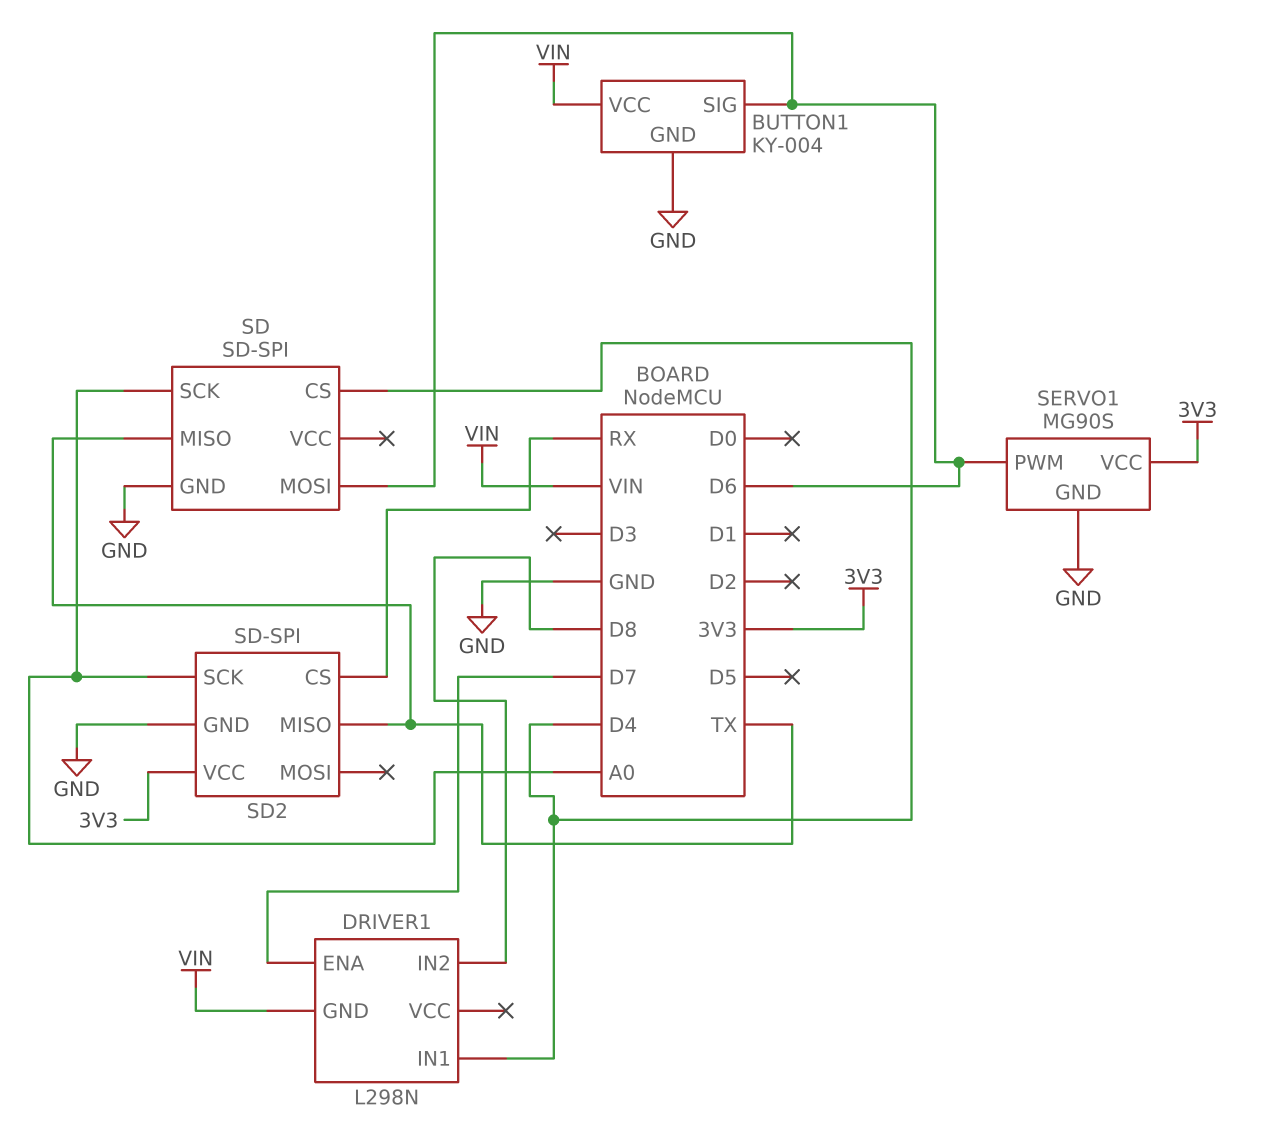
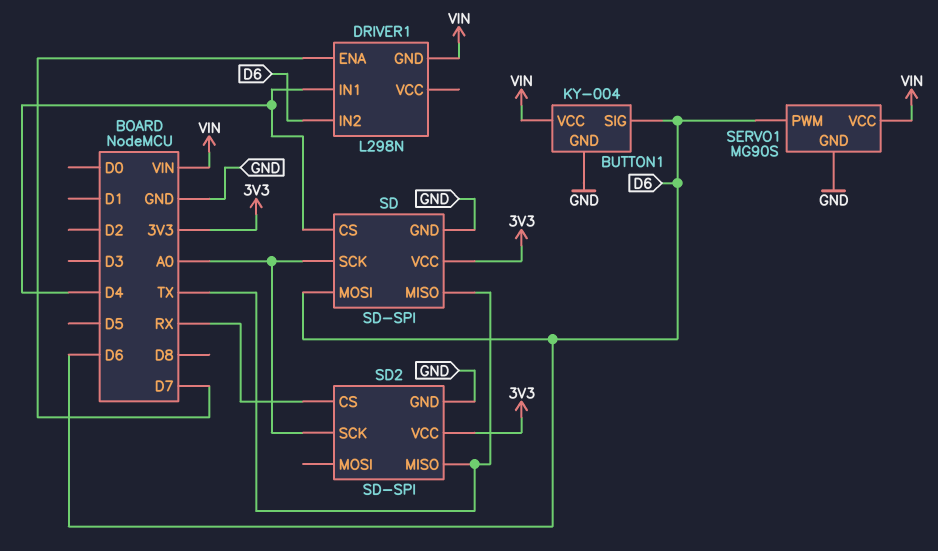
DRIVER1 pin IN2: D8 -> D6
SD pin VCC: none -> 3V3
SERVO1 pin VCC: 3V3 -> VIN

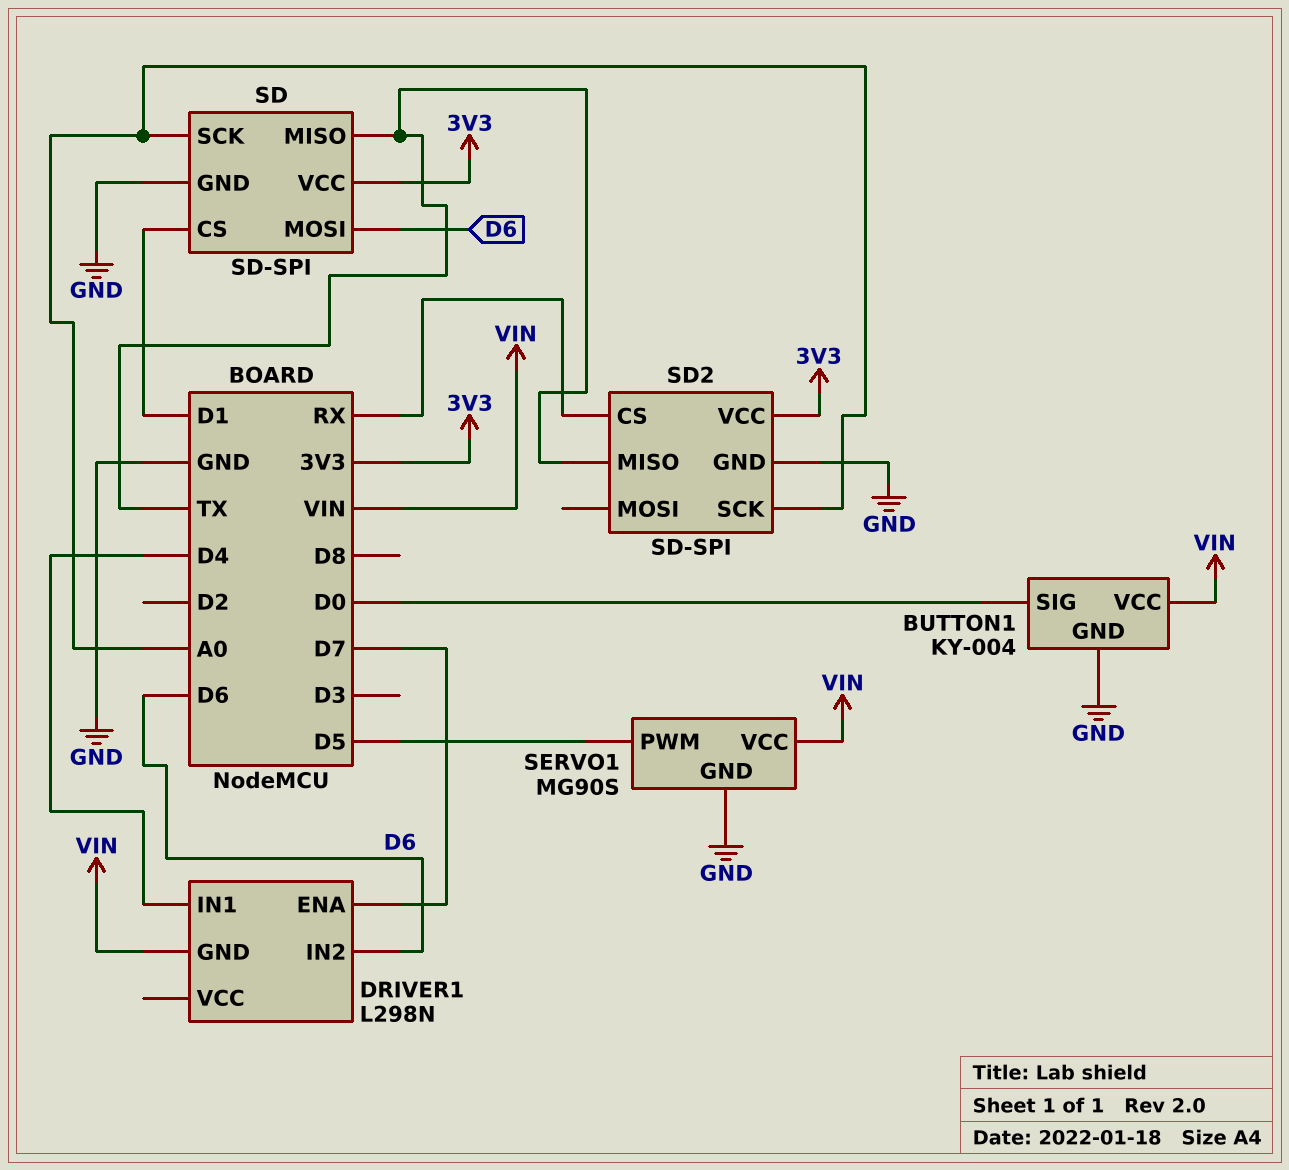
BUTTON1 pin SIG: D6 -> D0
SD pin CS: D4 -> D1
SERVO1 pin PWM: D6 -> D5

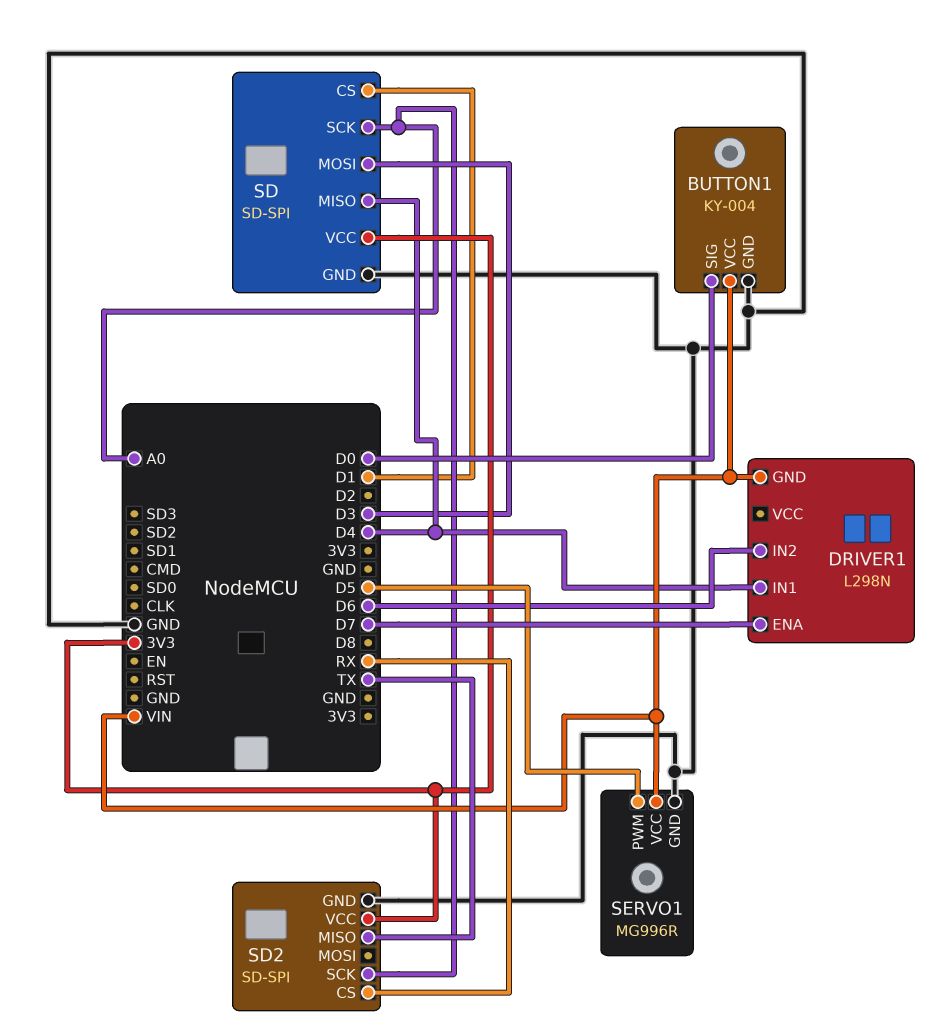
SD pin MISO: TX -> D4
SD pin MOSI: D6 -> D3
SERVO1: MG90S -> MG996R

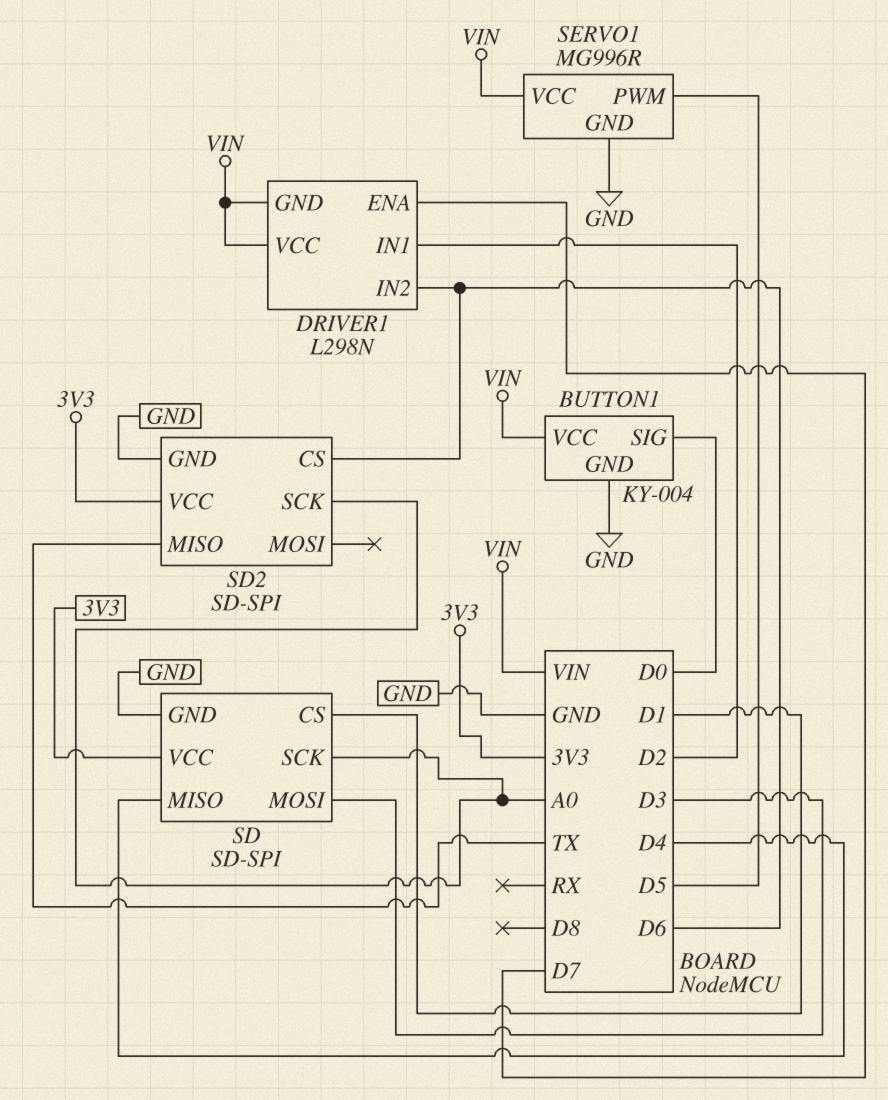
DRIVER1 pin IN1: D4 -> D2
DRIVER1 pin VCC: none -> VIN
SD2 pin CS: RX -> D6

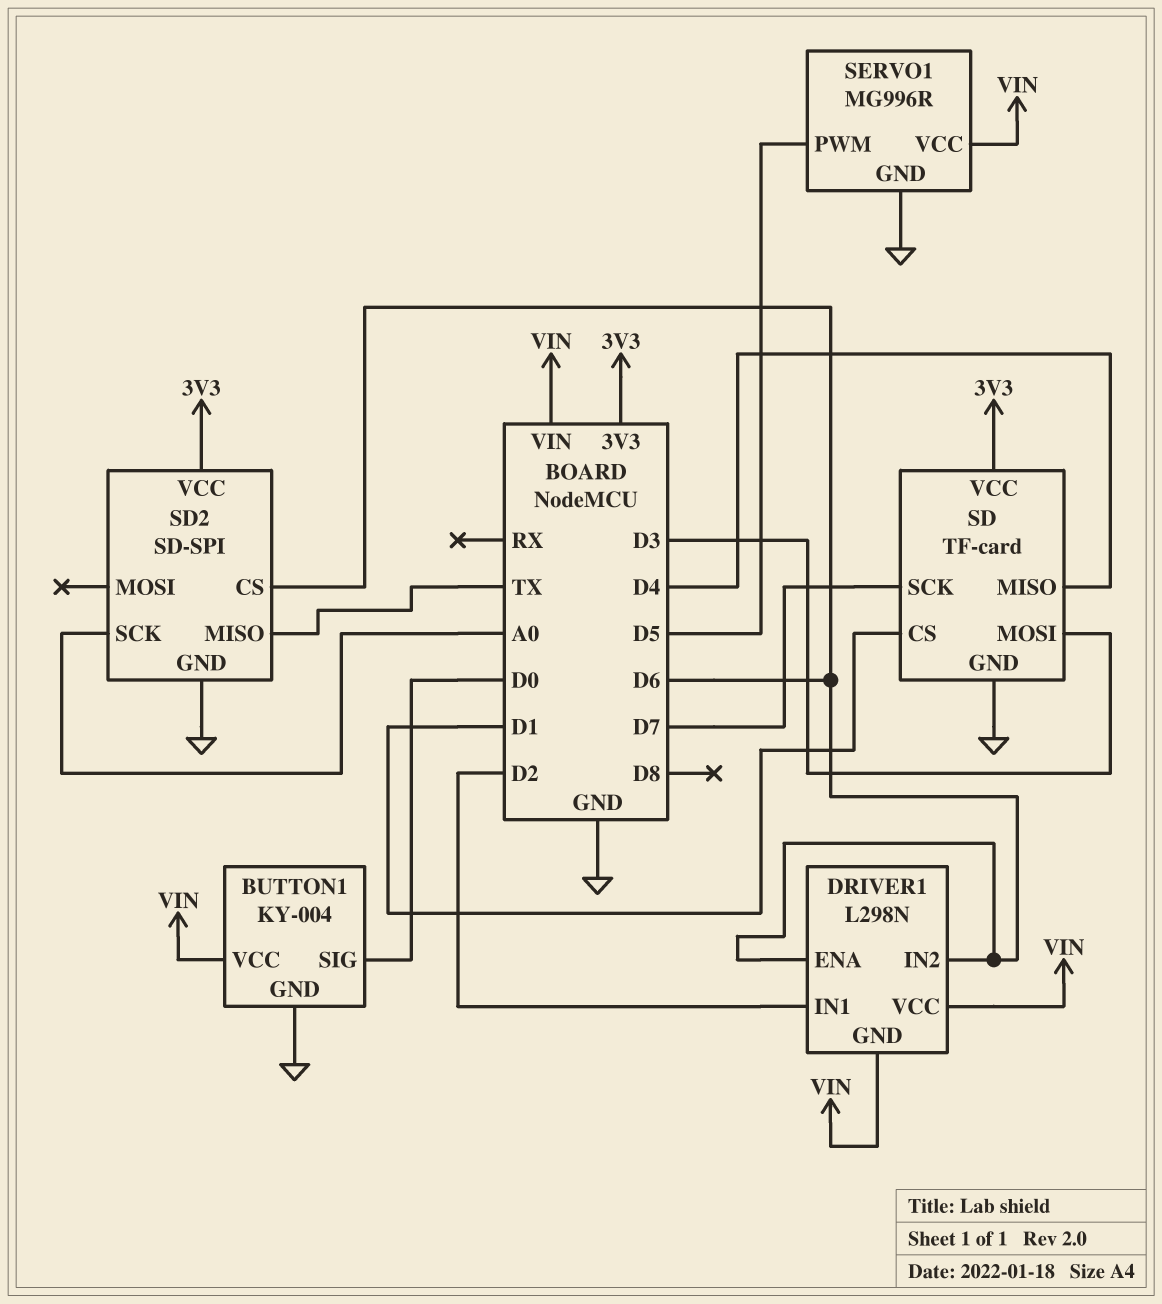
DRIVER1 pin ENA: D7 -> D6
SD: SD-SPI -> TF-card
SD pin SCK: A0 -> D7

